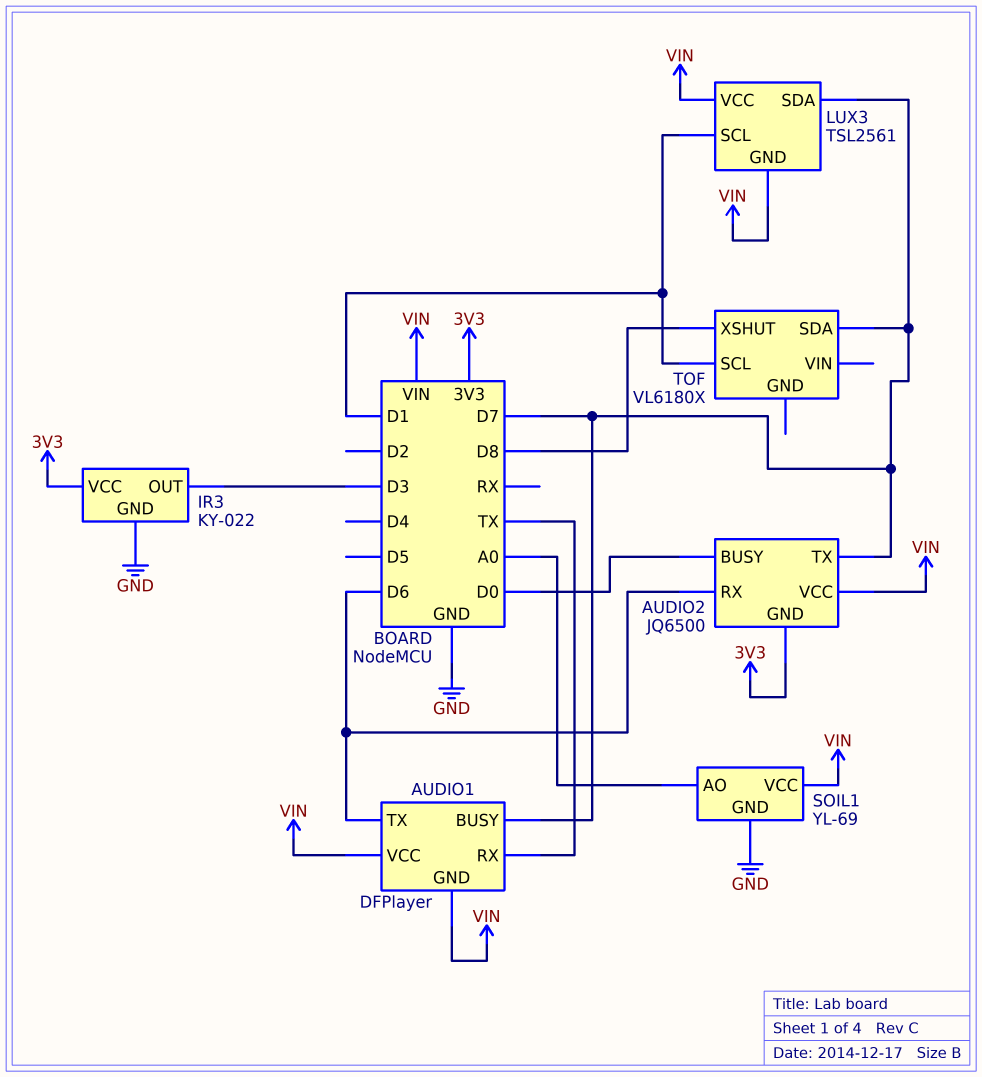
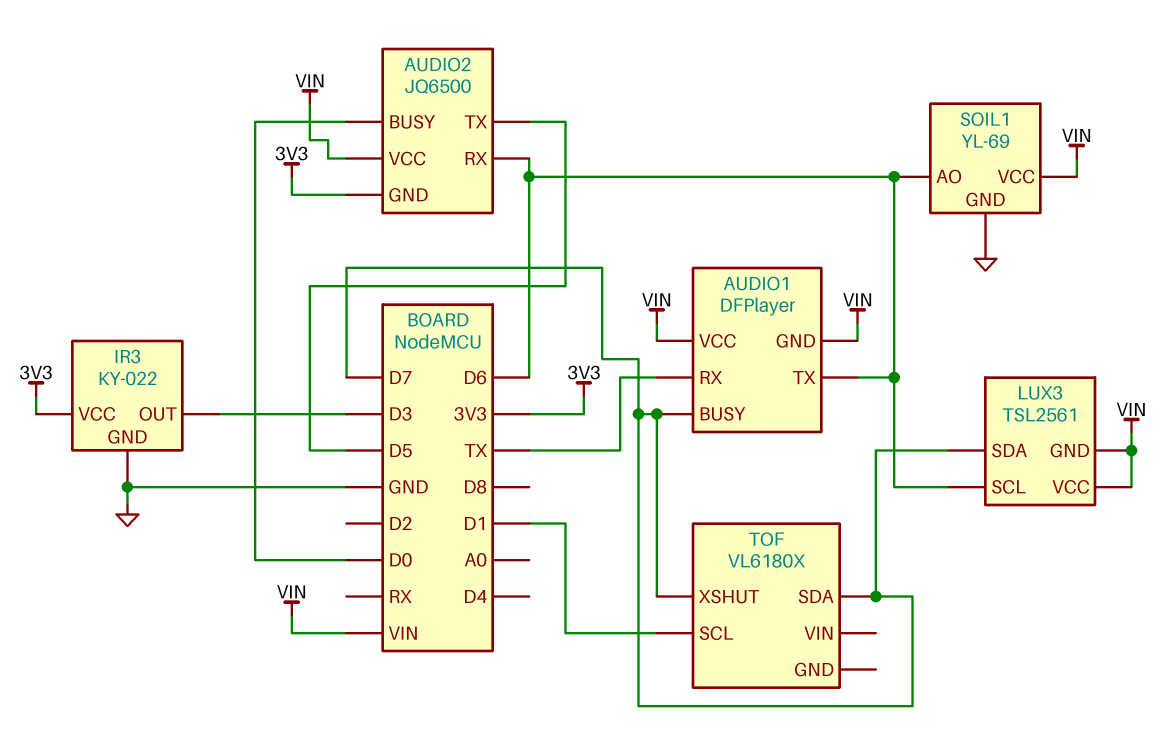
AUDIO2 pin TX: D7 -> D5
LUX3 pin SCL: D1 -> D6
SOIL1 pin AO: A0 -> D6
TOF pin XSHUT: D8 -> D7

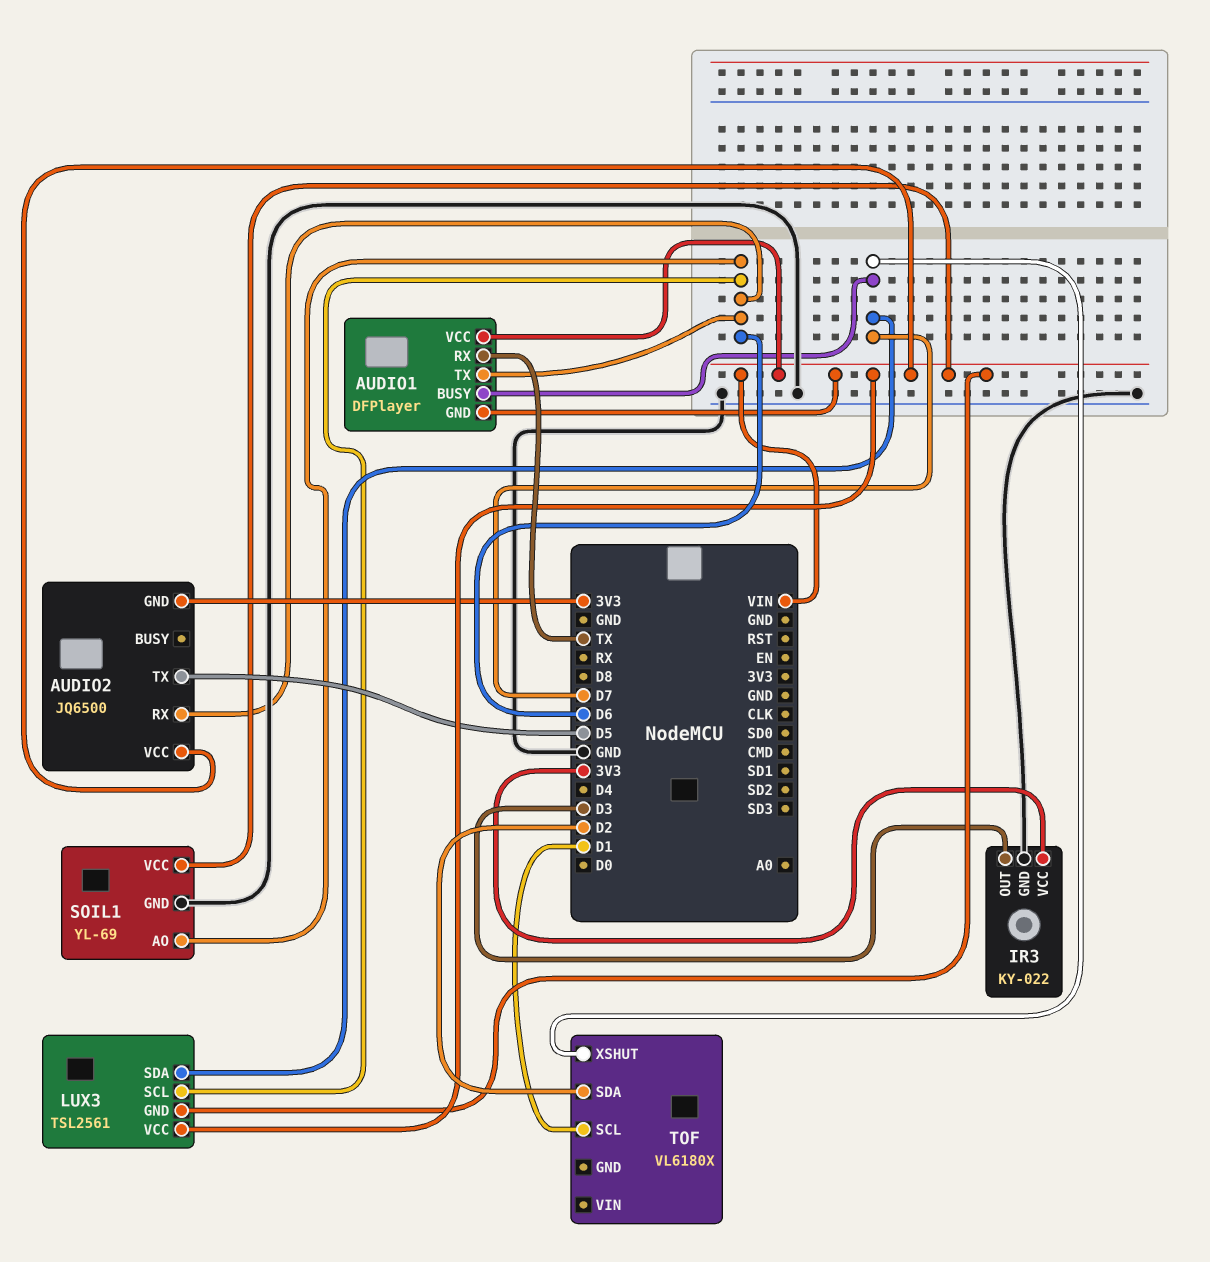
AUDIO2 pin BUSY: D0 -> none
TOF pin SDA: D7 -> D2

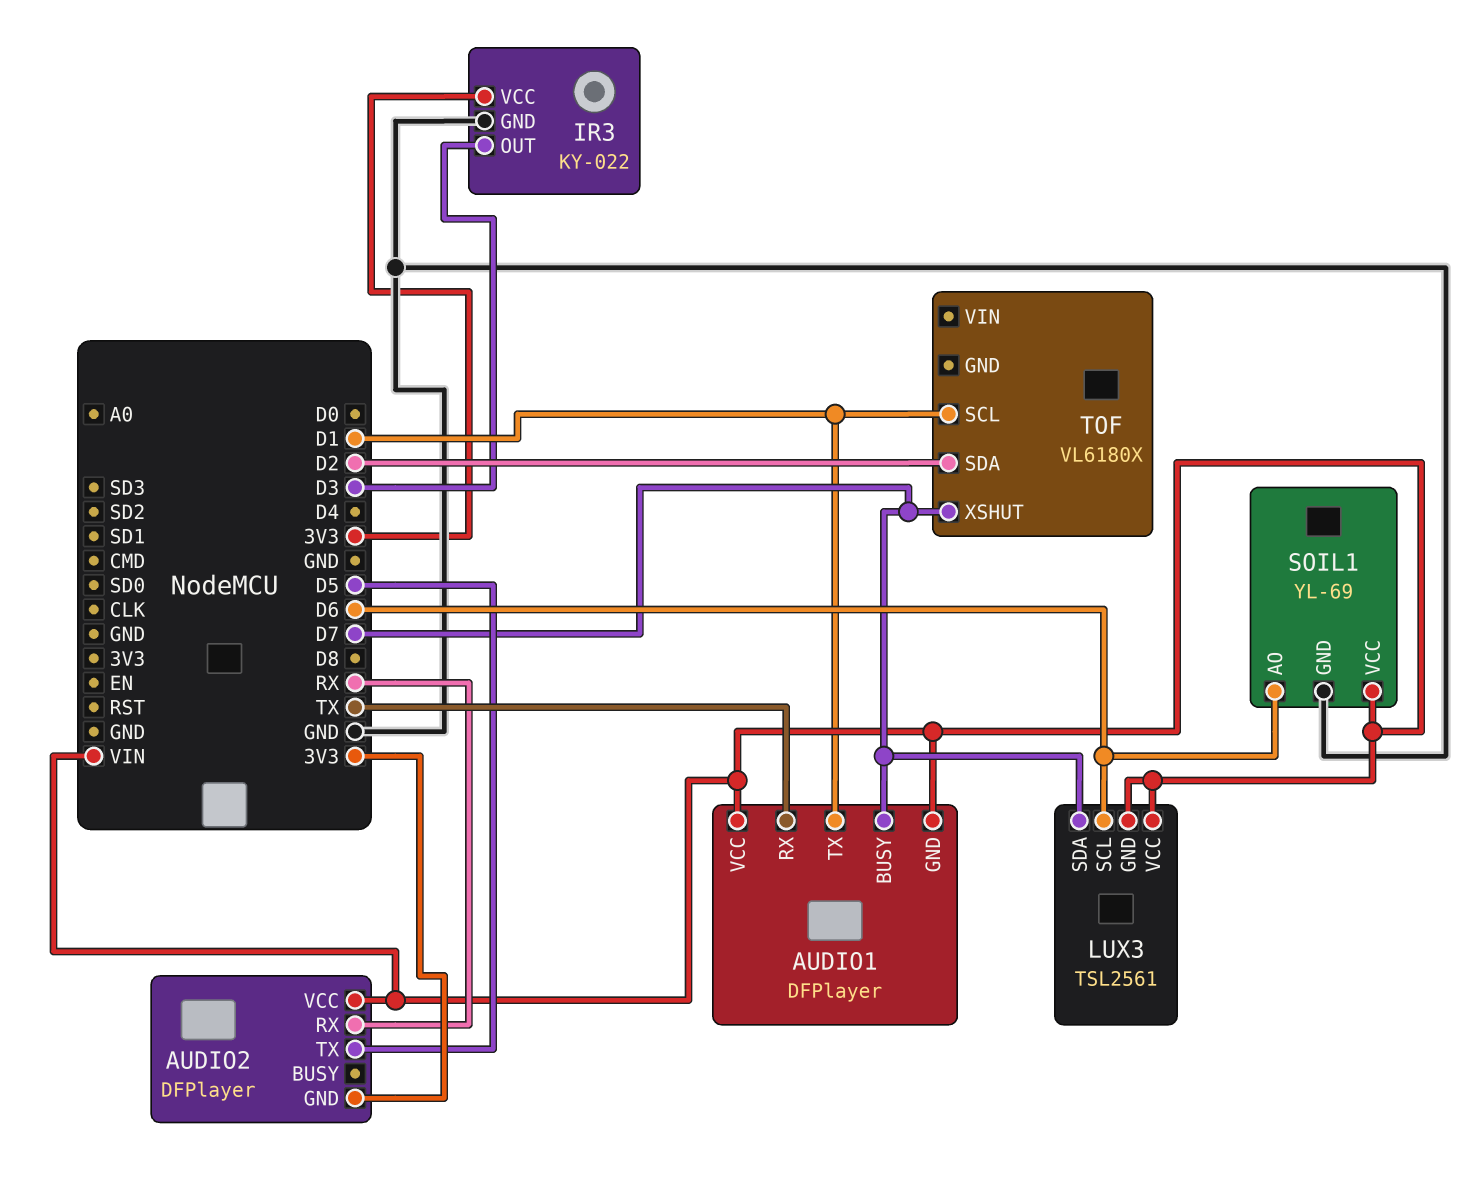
AUDIO1 pin TX: D6 -> D1
AUDIO2: JQ6500 -> DFPlayer
AUDIO2 pin RX: D6 -> RX

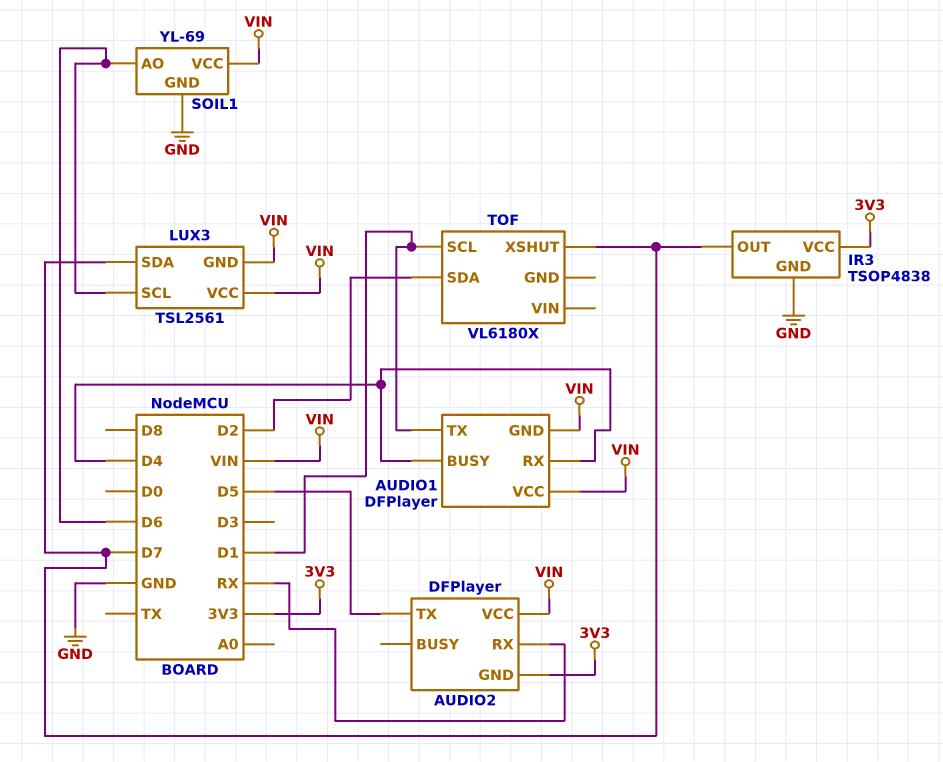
AUDIO1 pin BUSY: D7 -> D4
AUDIO1 pin RX: TX -> D4
IR3: KY-022 -> TSOP4838
IR3 pin OUT: D3 -> D7

